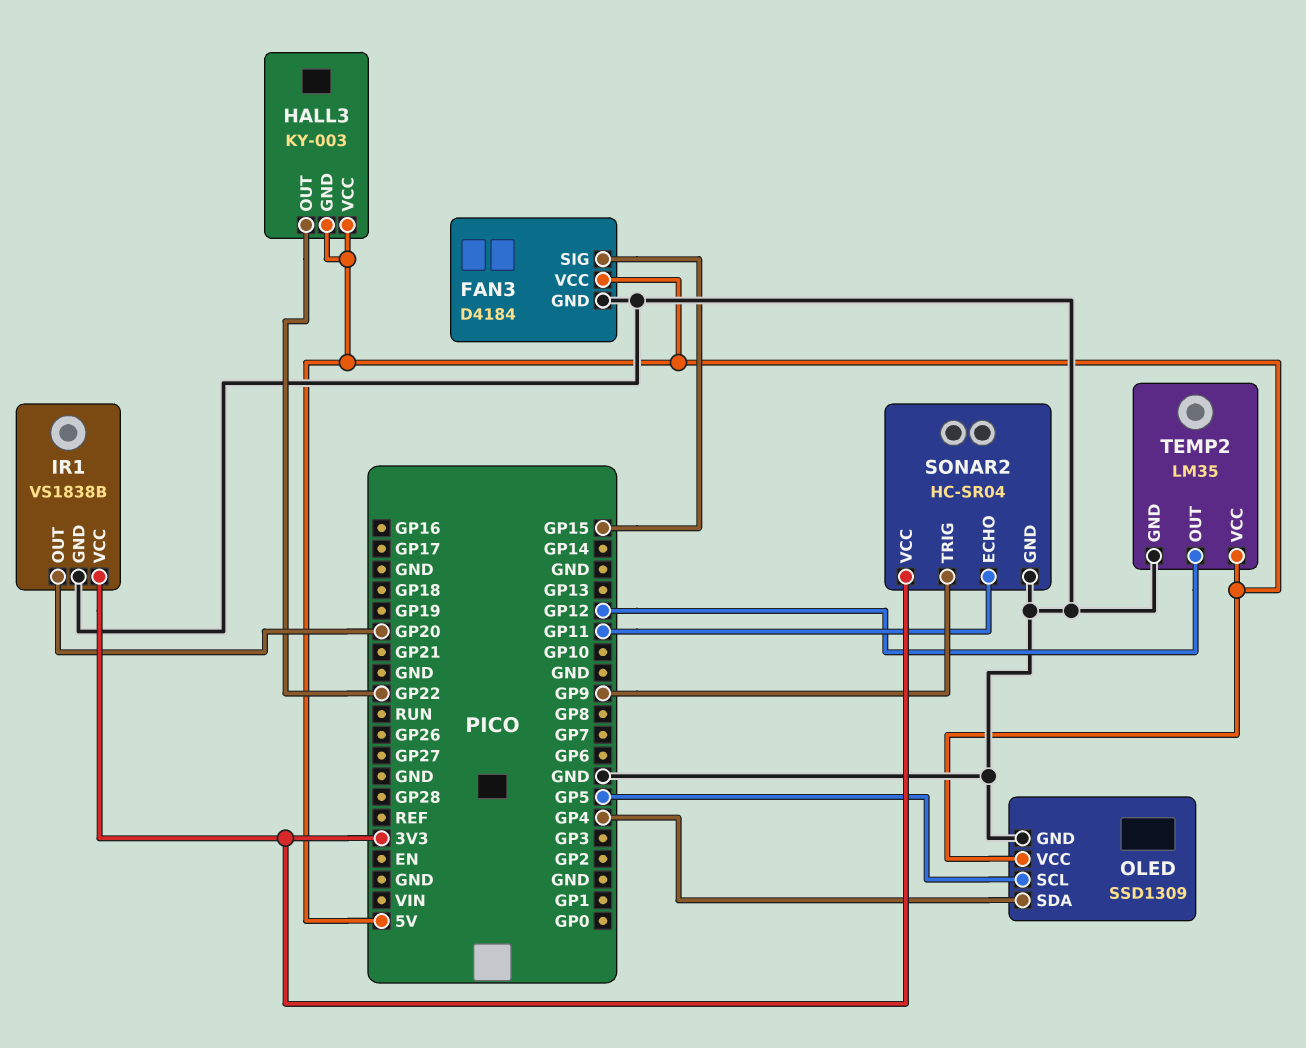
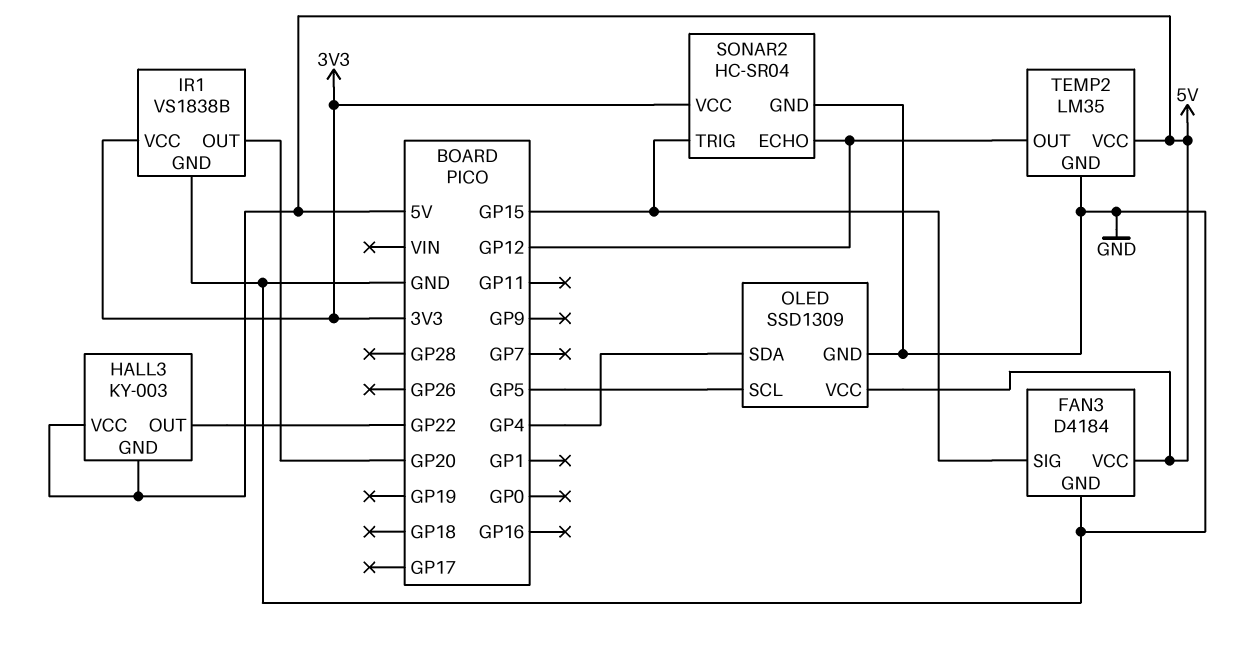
SONAR2 pin ECHO: GP11 -> GP12
SONAR2 pin TRIG: GP9 -> GP15

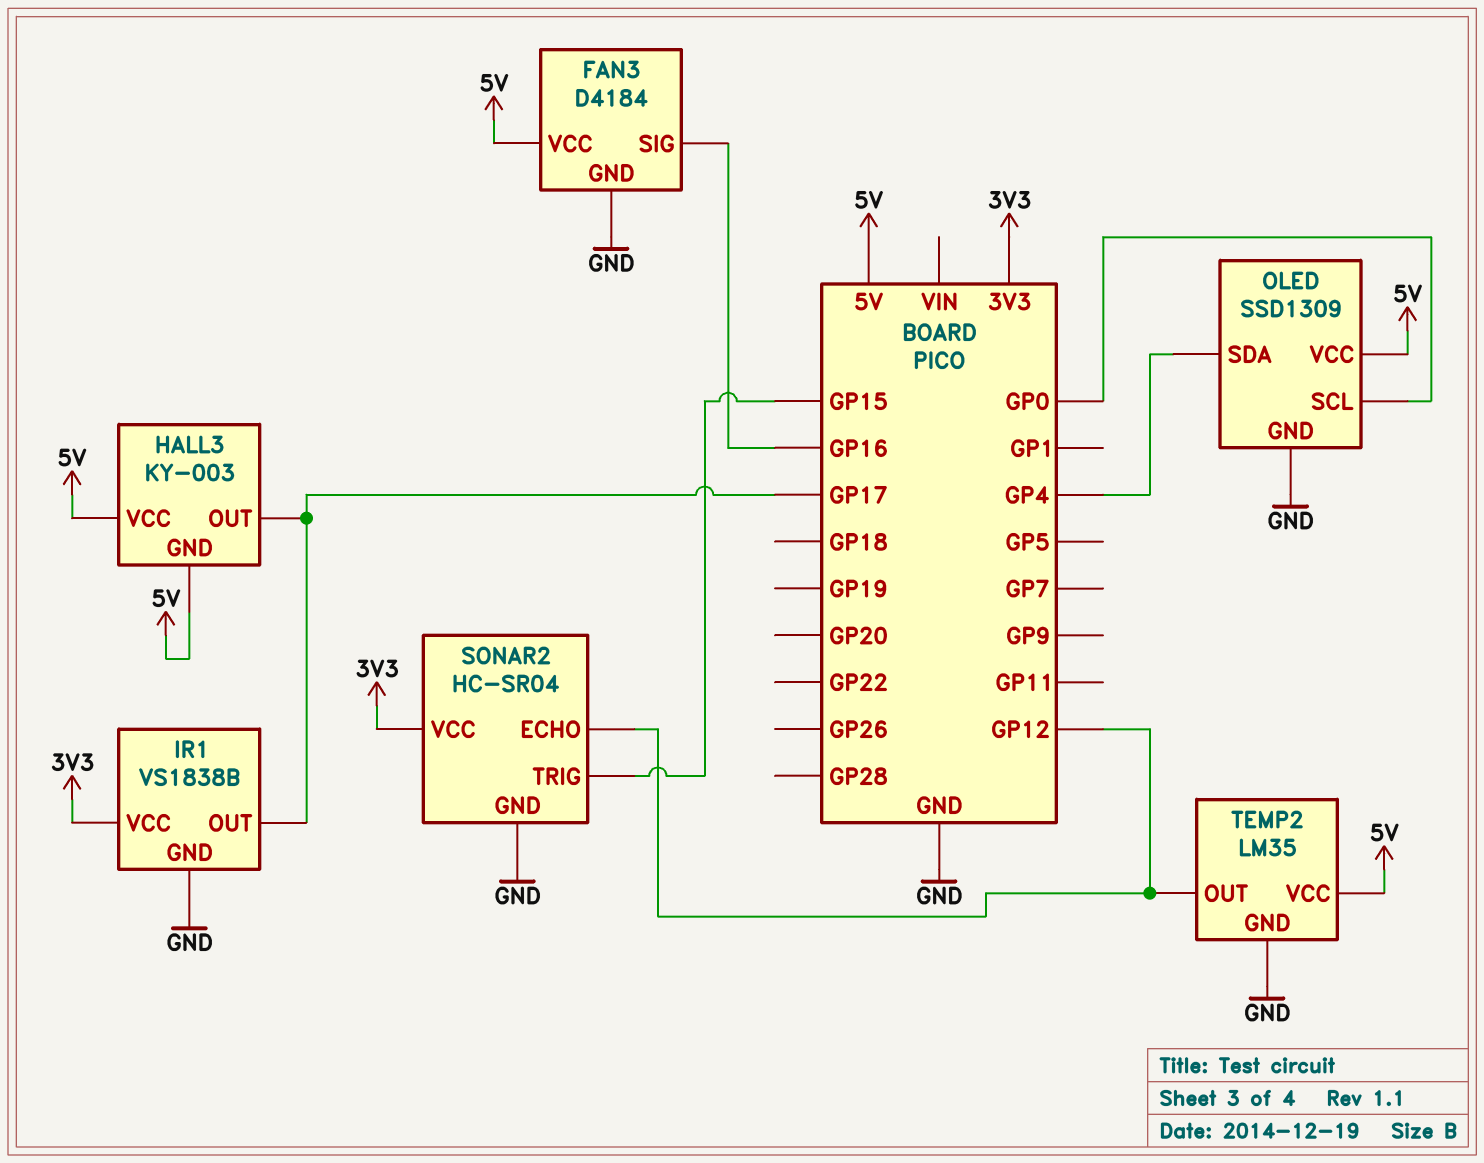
FAN3 pin SIG: GP15 -> GP16
HALL3 pin OUT: GP22 -> GP17
IR1 pin OUT: GP20 -> GP17
OLED pin SCL: GP5 -> GP0

